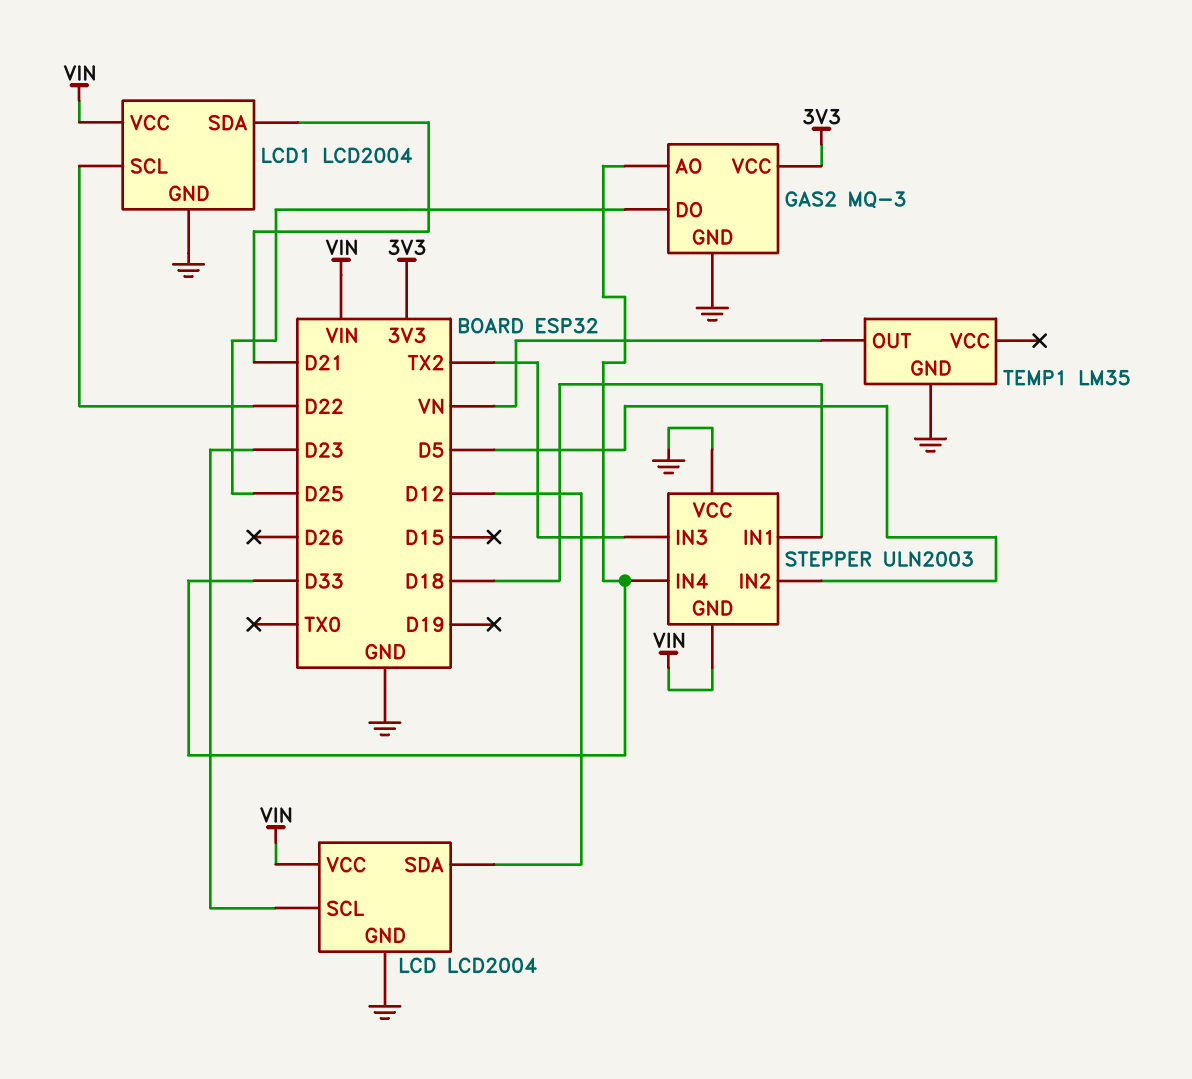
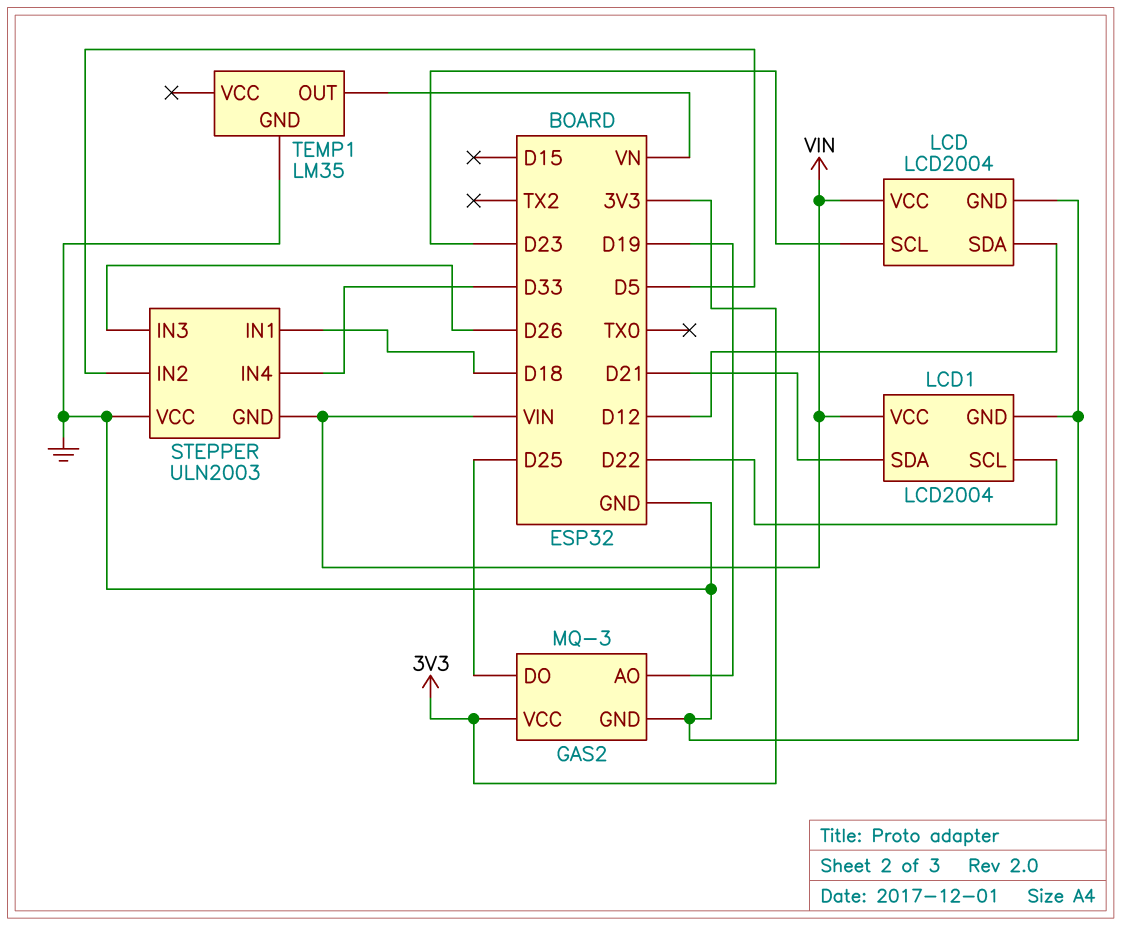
GAS2 pin AO: D33 -> D19
STEPPER pin IN3: TX2 -> D26

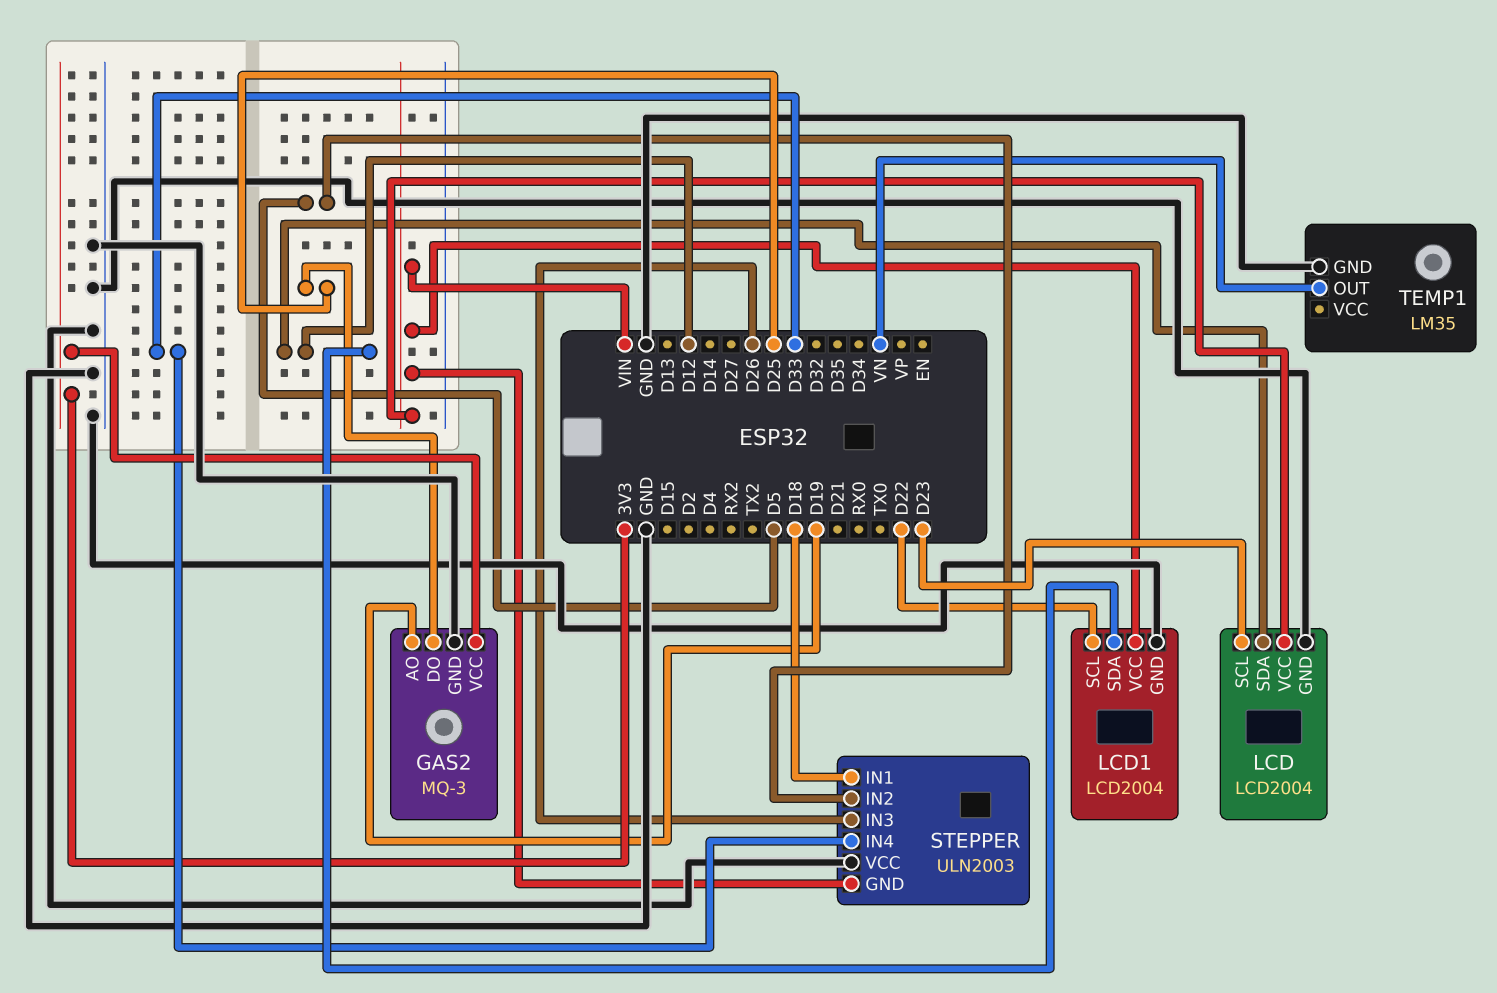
LCD1 pin SDA: D21 -> D12

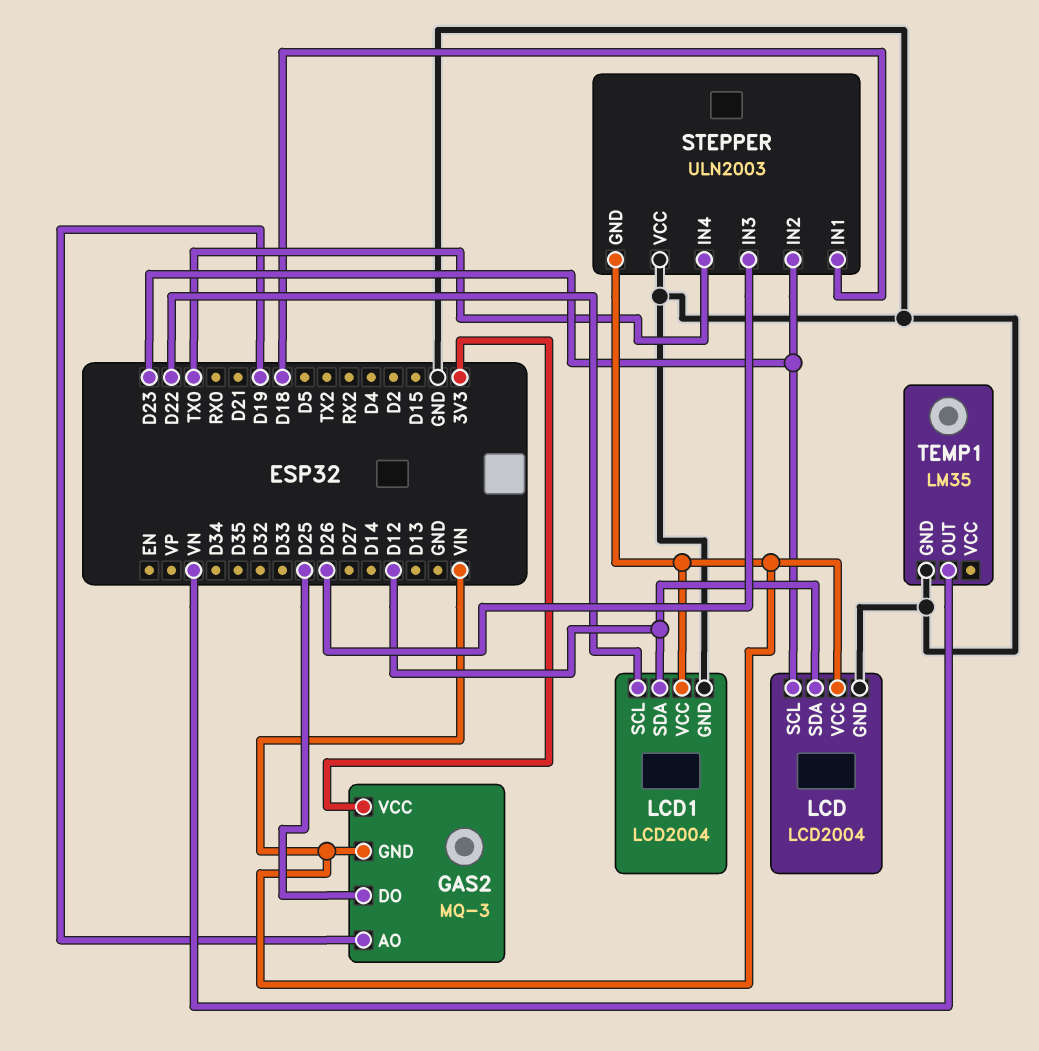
GAS2 pin GND: GND -> VIN
STEPPER pin IN2: D5 -> D23
STEPPER pin IN4: D33 -> TX0

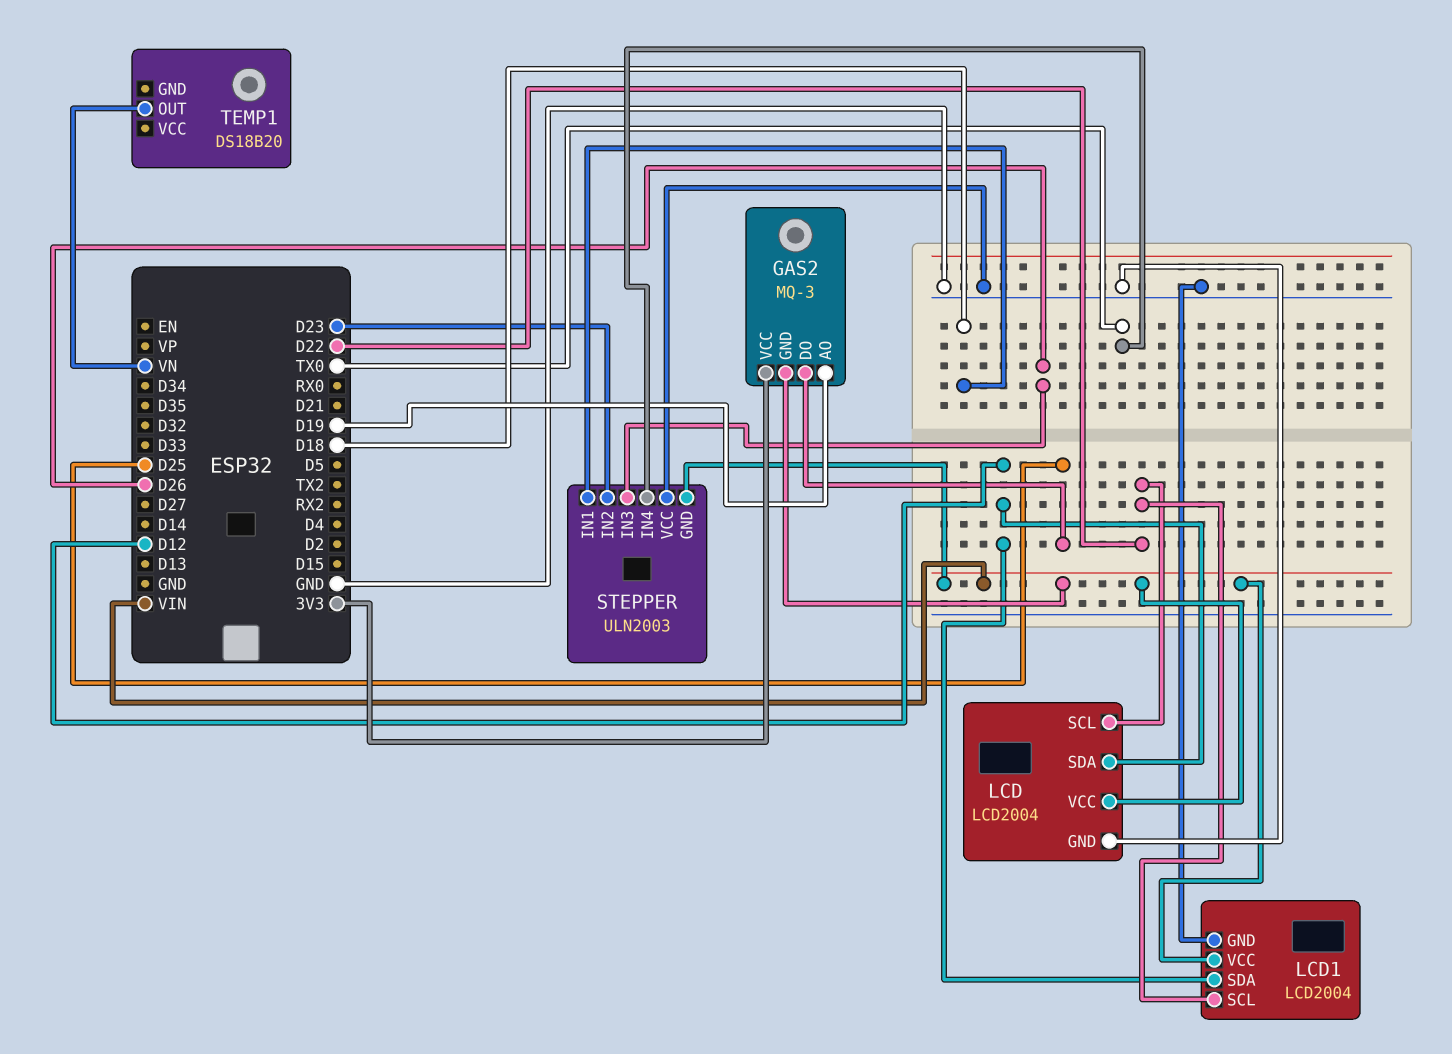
LCD pin SCL: D23 -> D22
TEMP1: LM35 -> DS18B20
TEMP1 pin GND: GND -> none

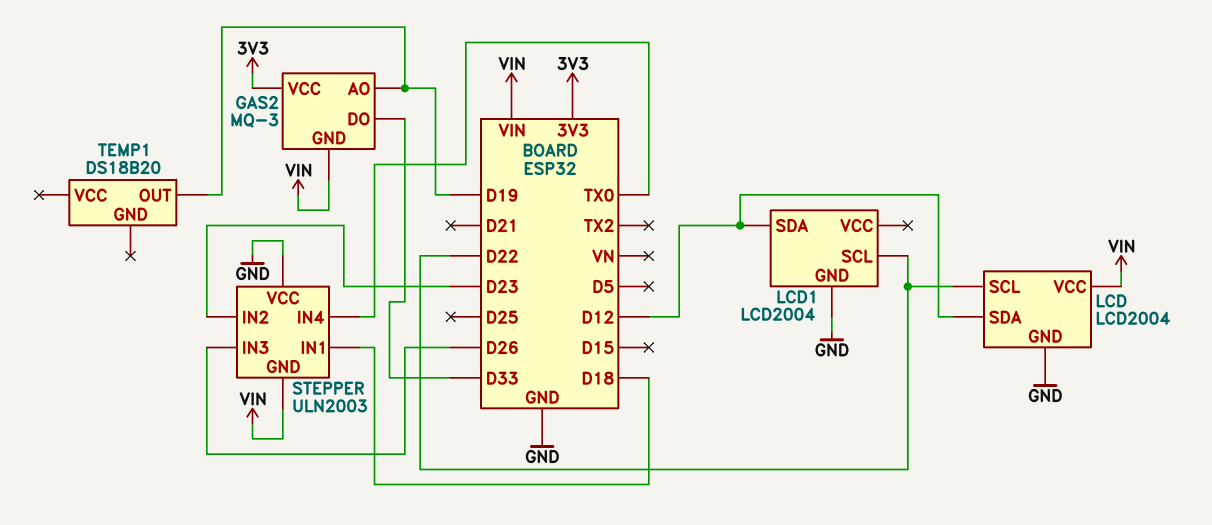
GAS2 pin DO: D25 -> D33
LCD1 pin VCC: VIN -> none
TEMP1 pin OUT: VN -> D19

